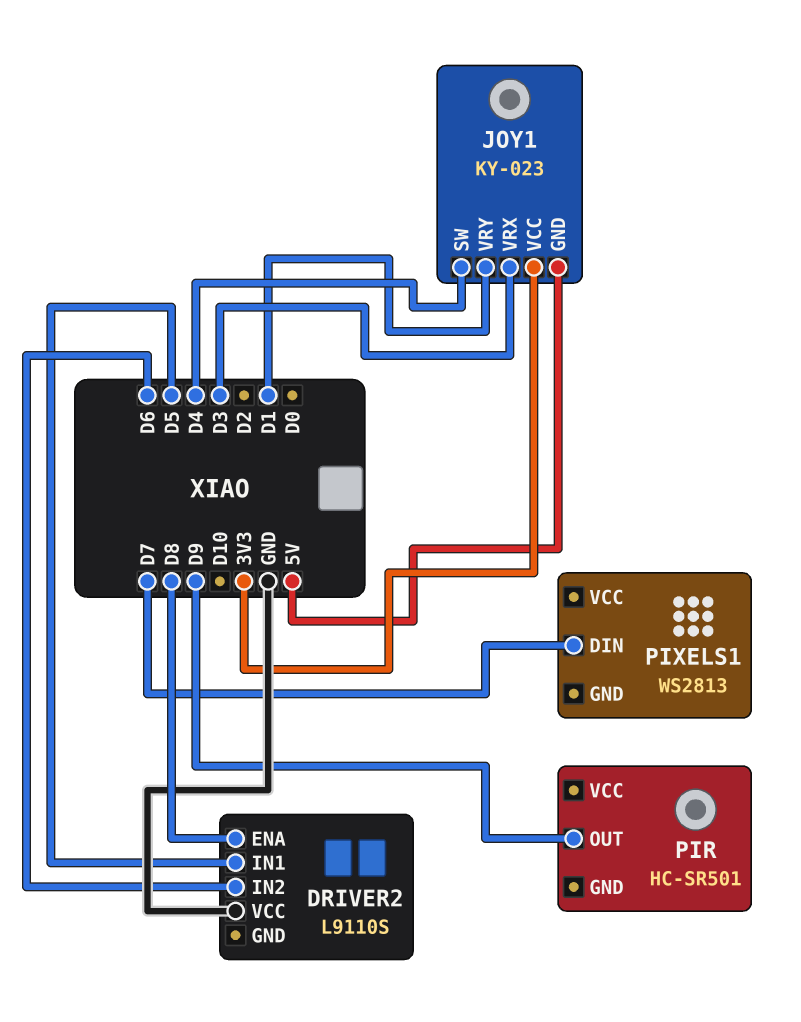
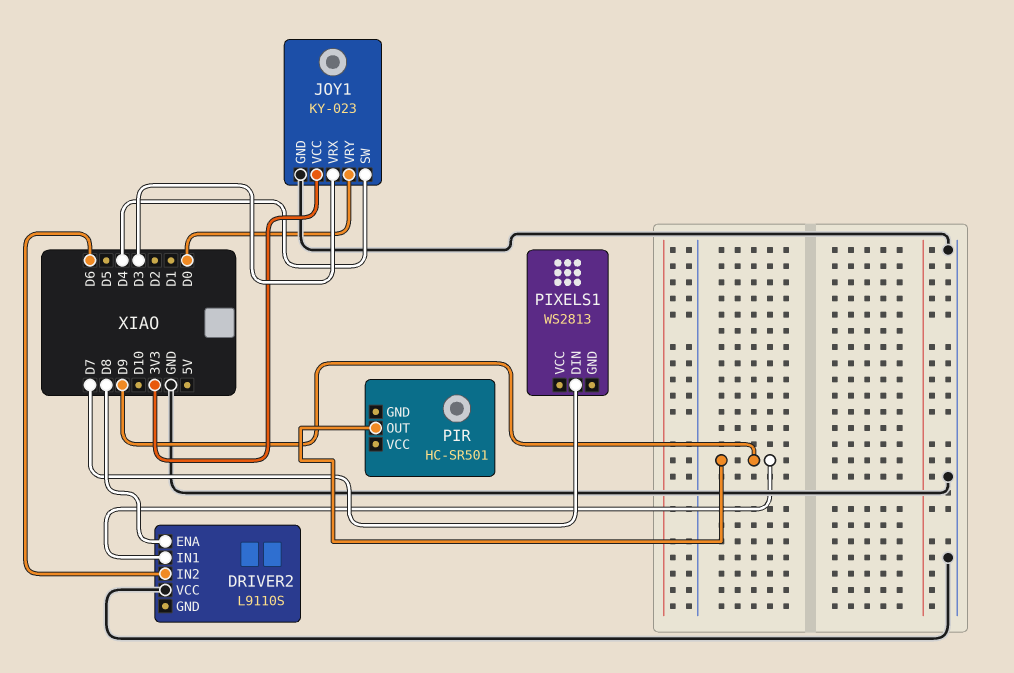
DRIVER2 pin IN1: D5 -> D9
JOY1 pin GND: 5V -> GND
JOY1 pin VRY: D1 -> D0

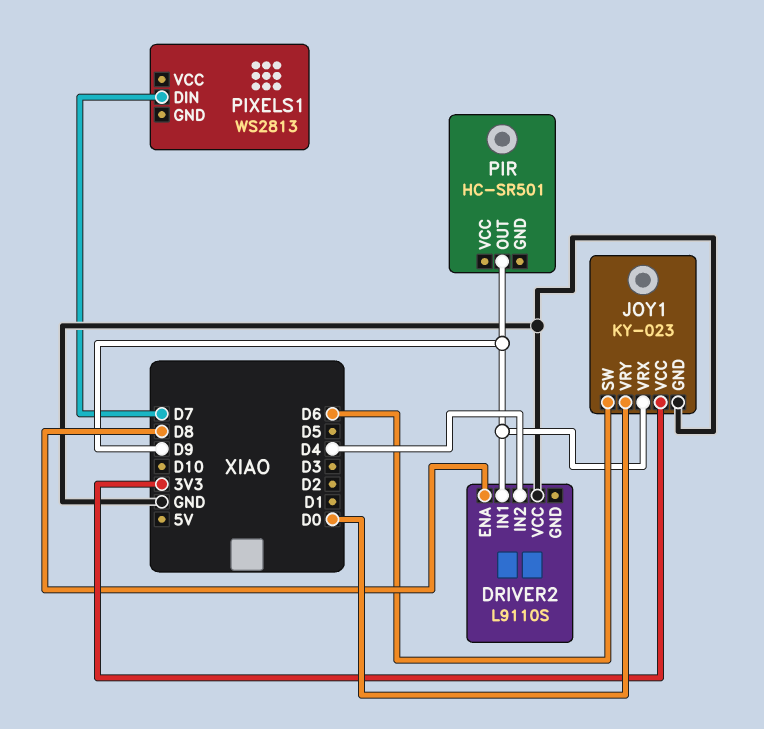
DRIVER2 pin IN2: D6 -> D4
JOY1 pin SW: D4 -> D6
JOY1 pin VRX: D3 -> D9

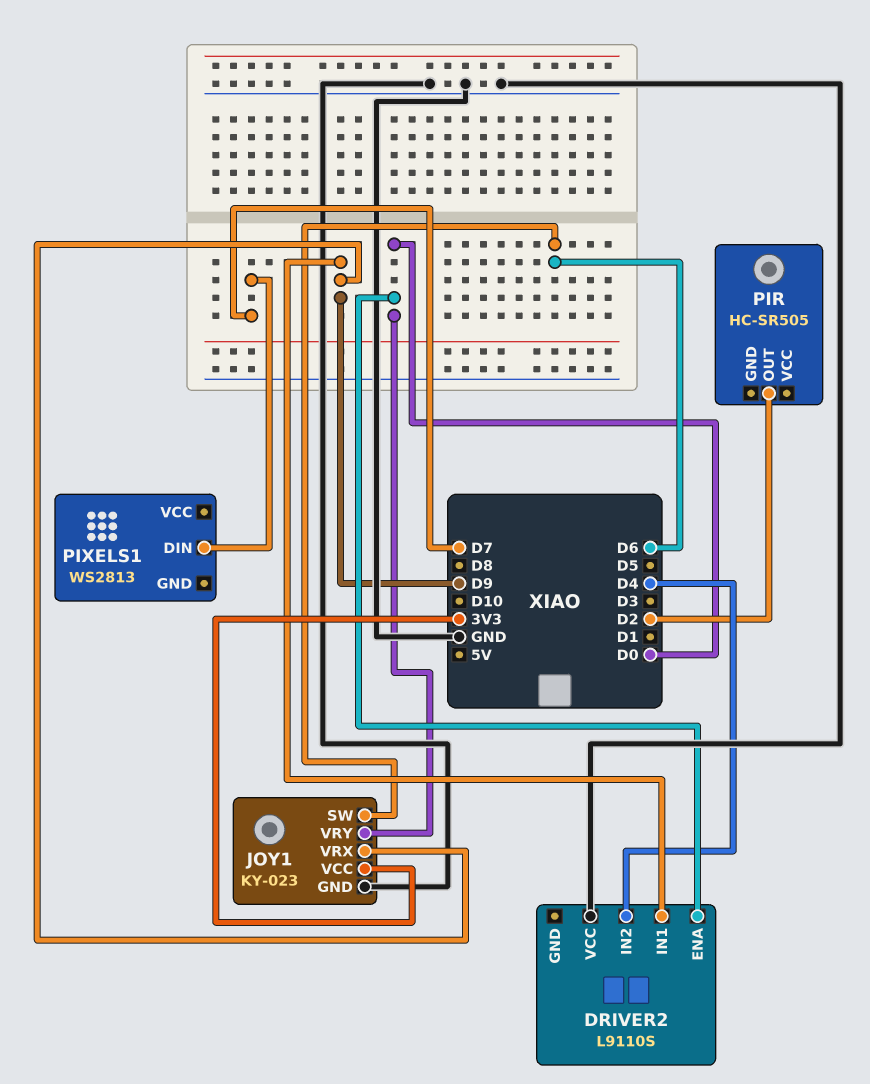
DRIVER2 pin ENA: D8 -> D0
PIR: HC-SR501 -> HC-SR505
PIR pin OUT: D9 -> D2

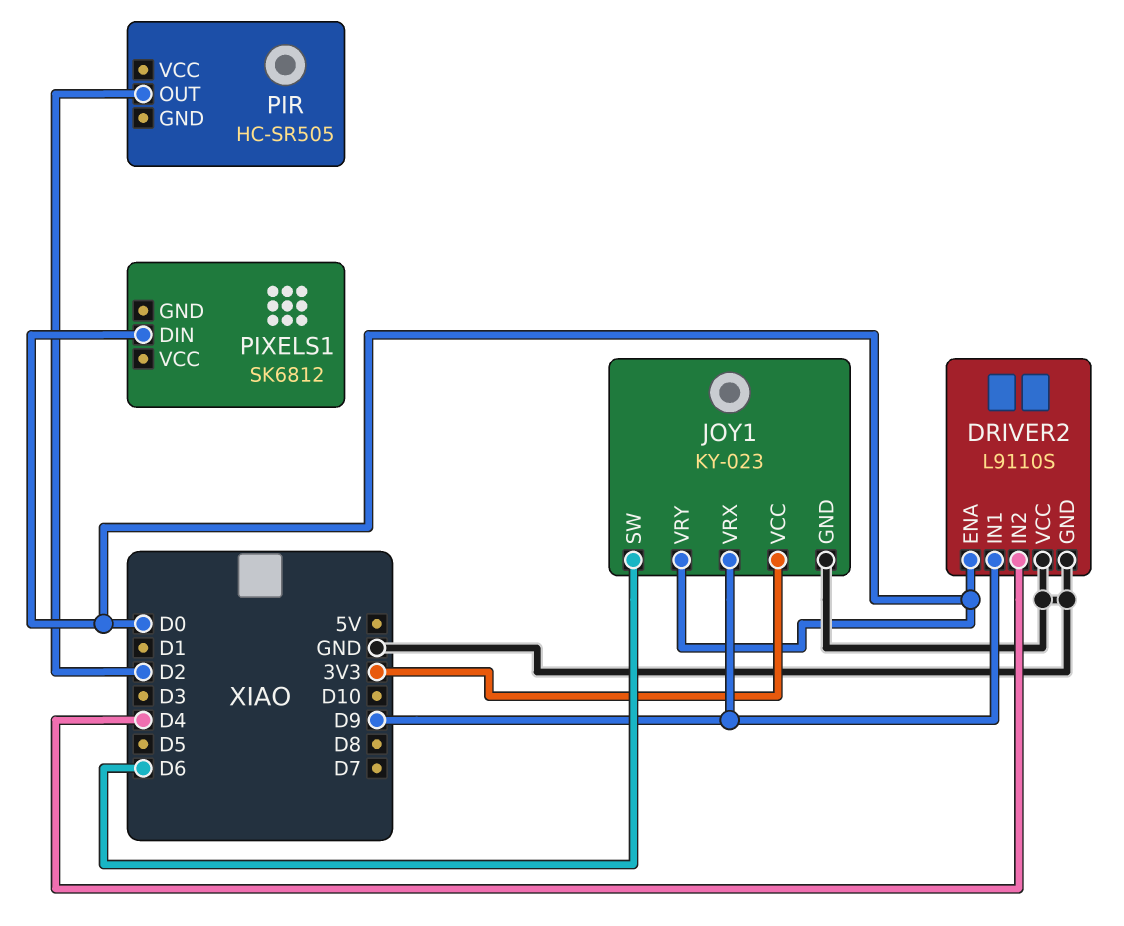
DRIVER2 pin GND: none -> GND
PIXELS1: WS2813 -> SK6812
PIXELS1 pin DIN: D7 -> D0

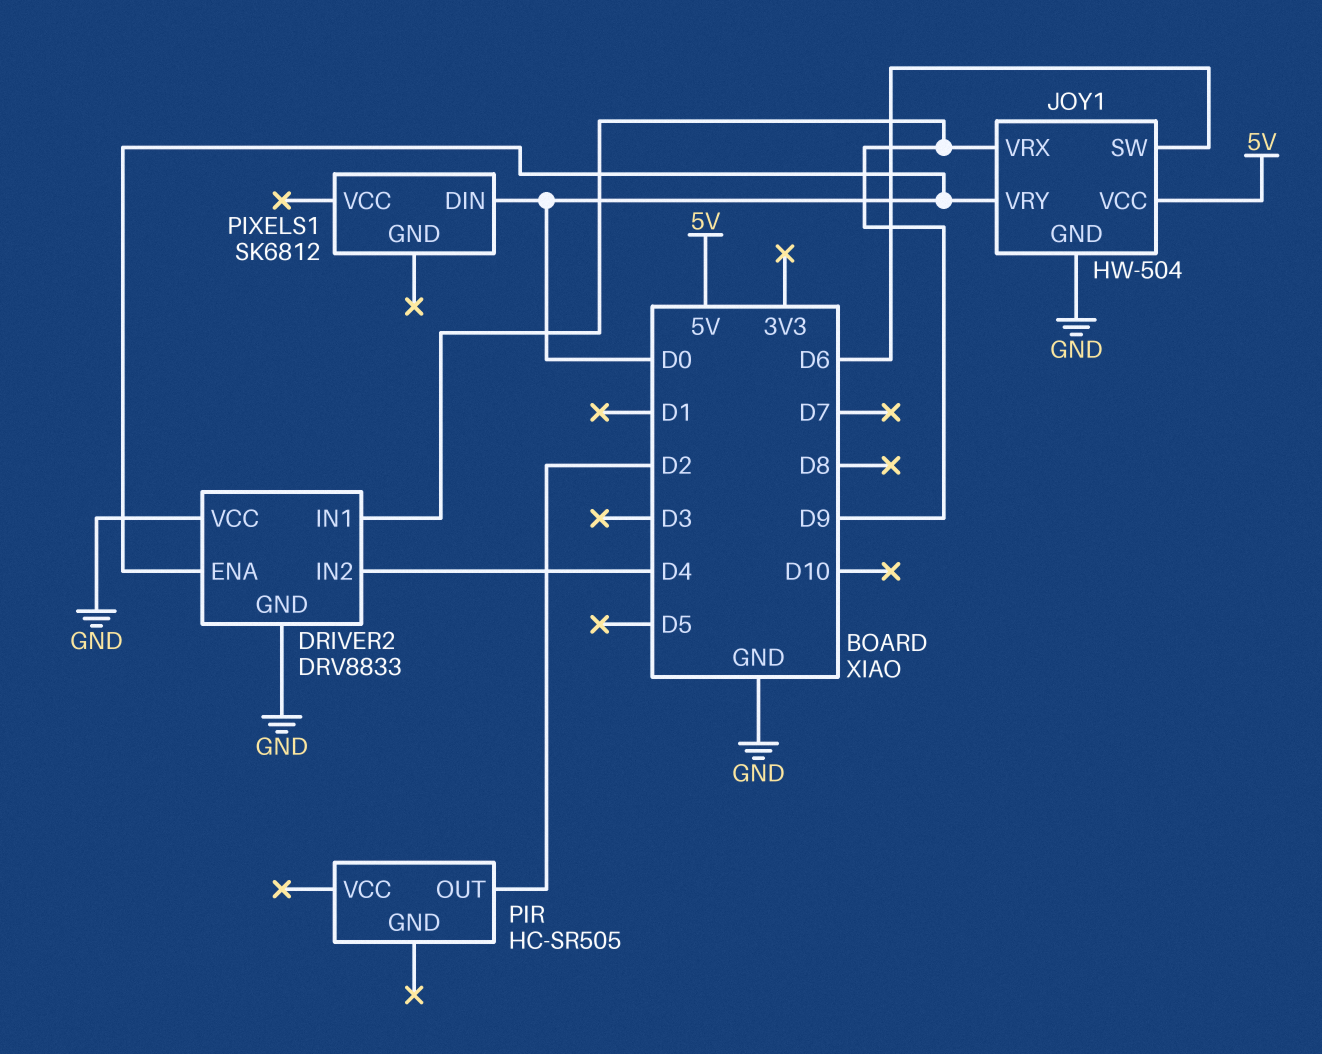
DRIVER2: L9110S -> DRV8833
JOY1: KY-023 -> HW-504
JOY1 pin VCC: 3V3 -> 5V

